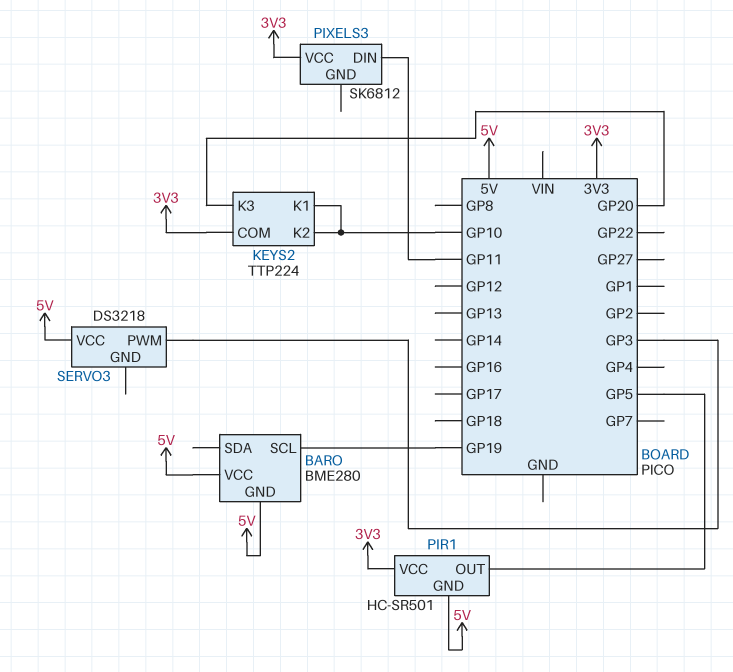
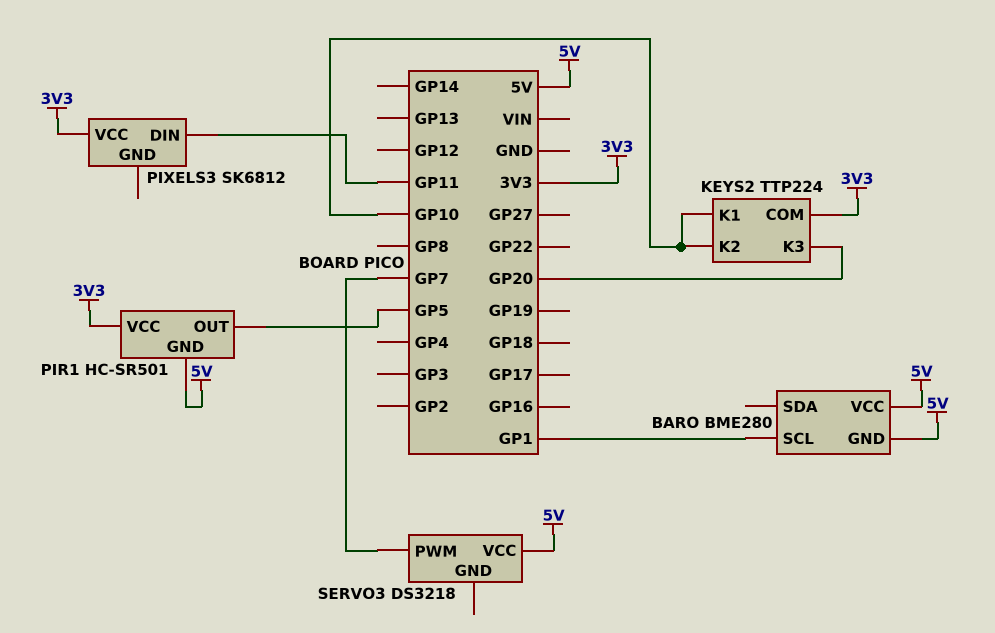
BARO pin SCL: GP19 -> GP1
SERVO3 pin PWM: GP3 -> GP7

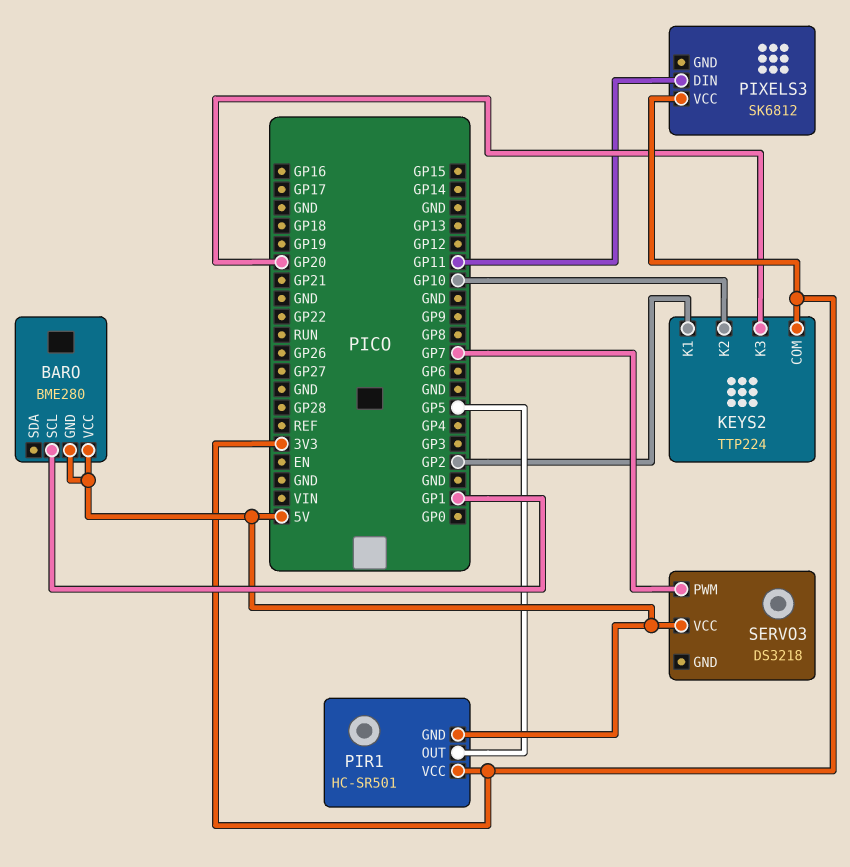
KEYS2 pin K1: GP10 -> GP2

